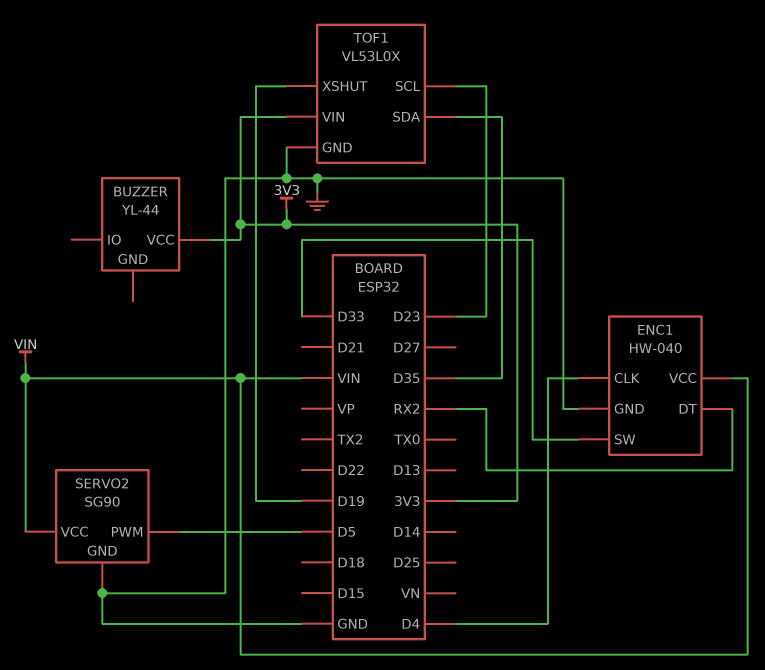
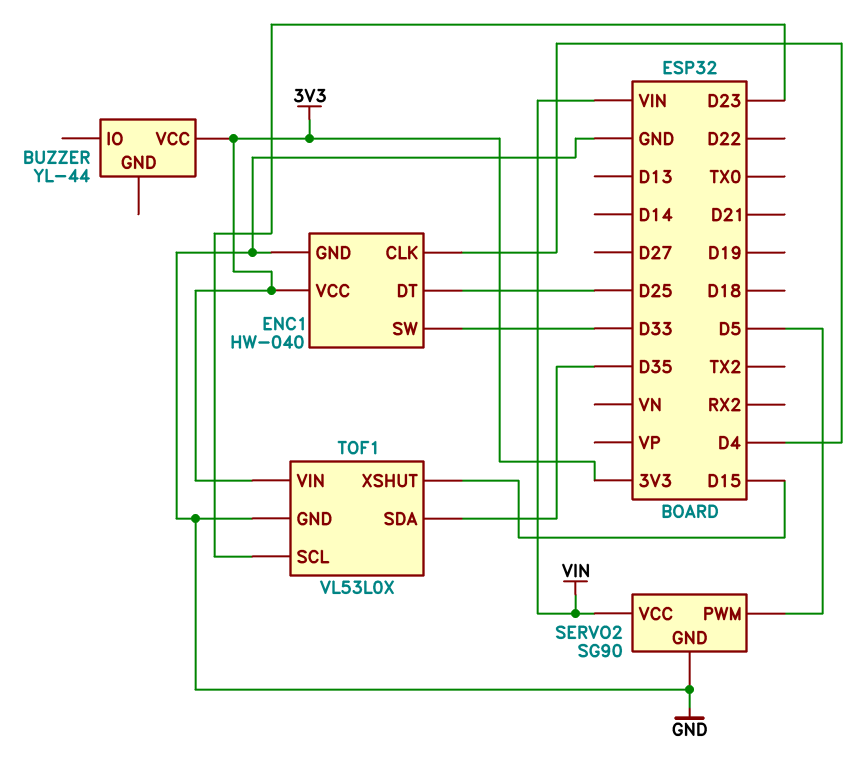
ENC1 pin DT: RX2 -> D25
ENC1 pin VCC: VIN -> 3V3
TOF1 pin XSHUT: D19 -> D15

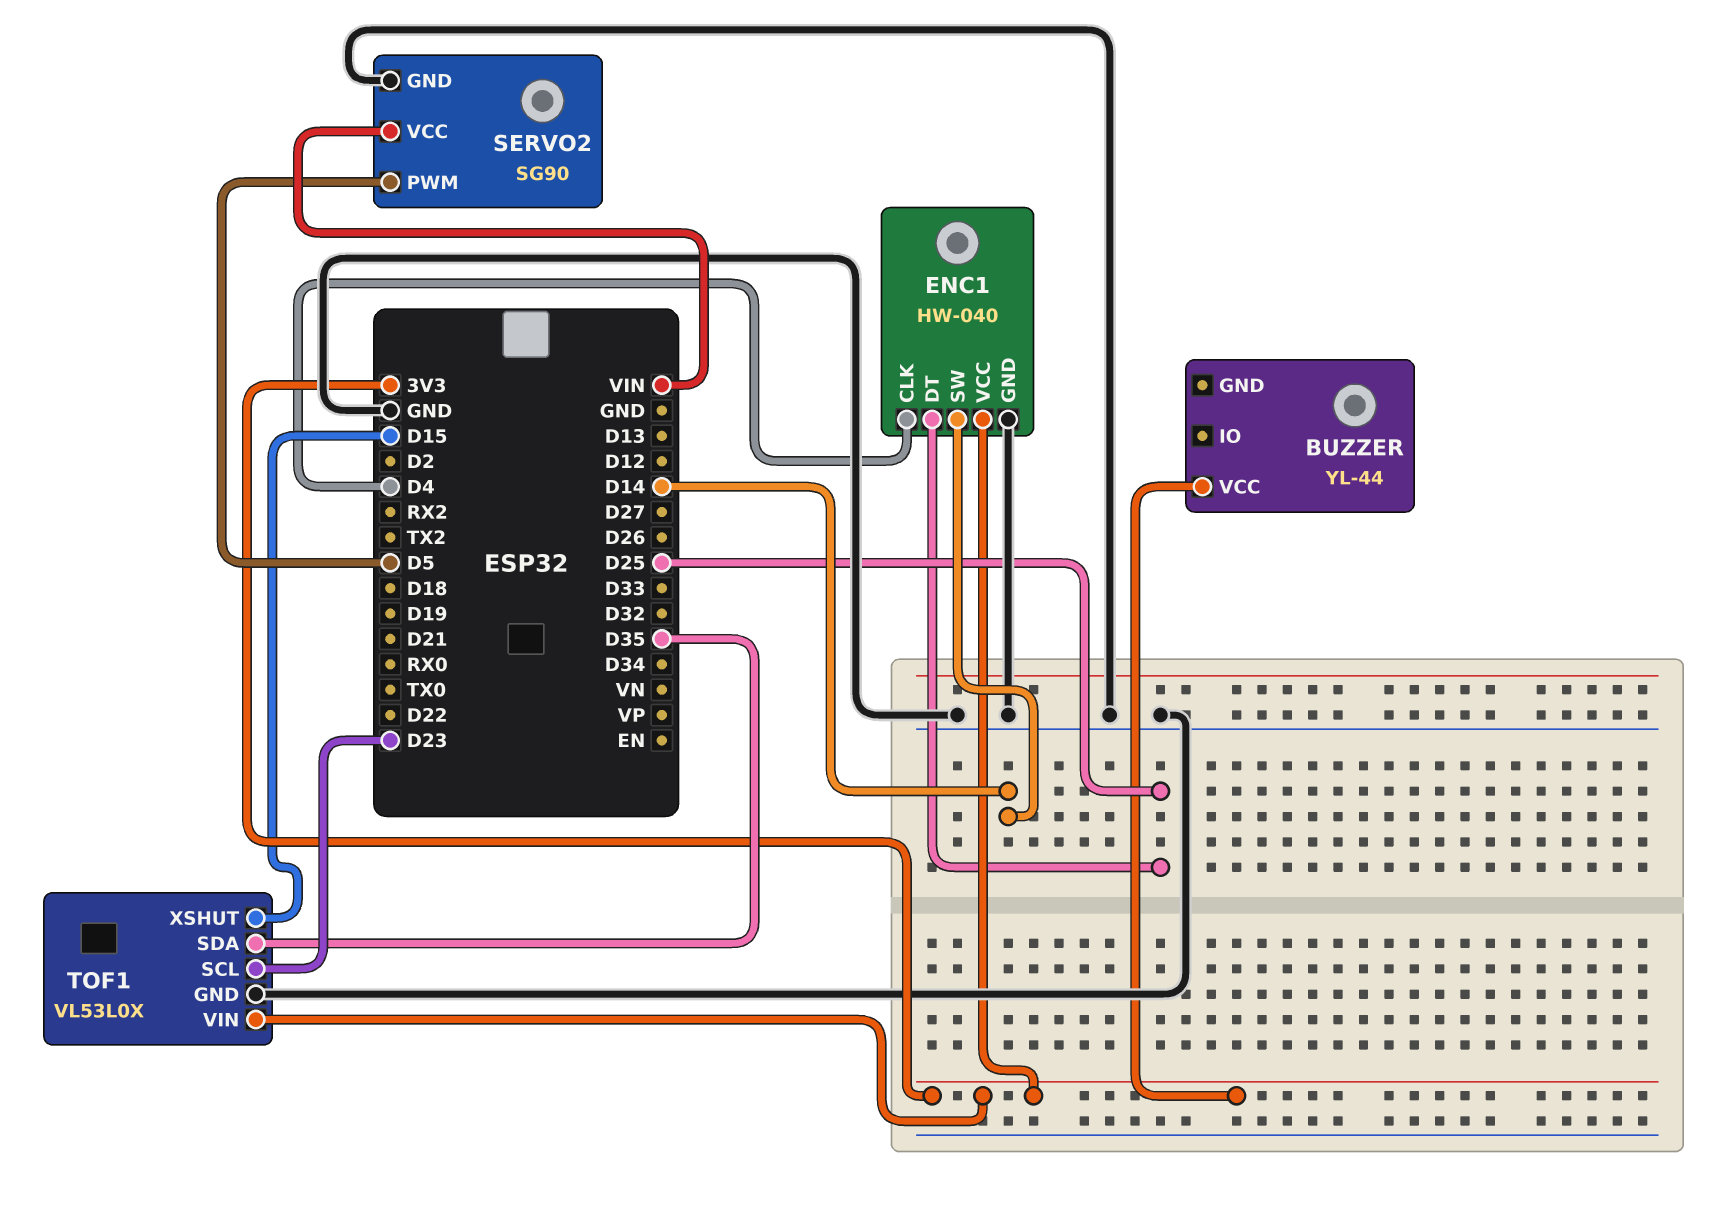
ENC1 pin SW: D33 -> D14

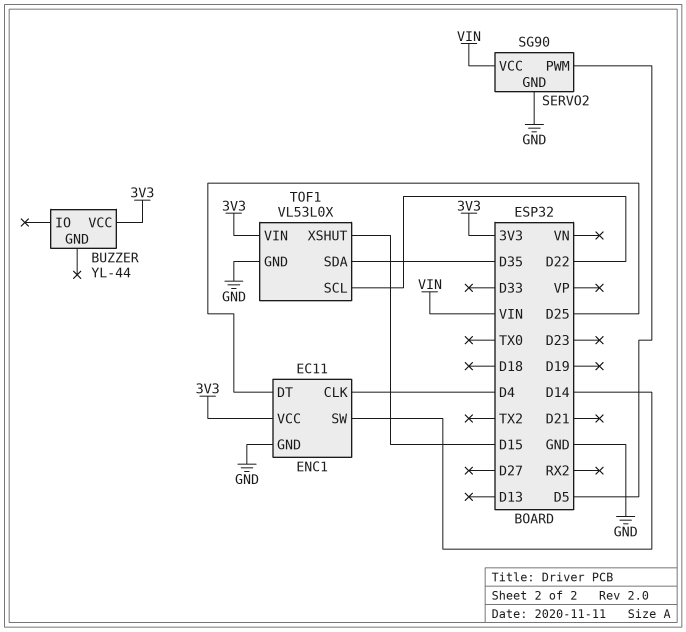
ENC1: HW-040 -> EC11
TOF1 pin SCL: D23 -> D22

